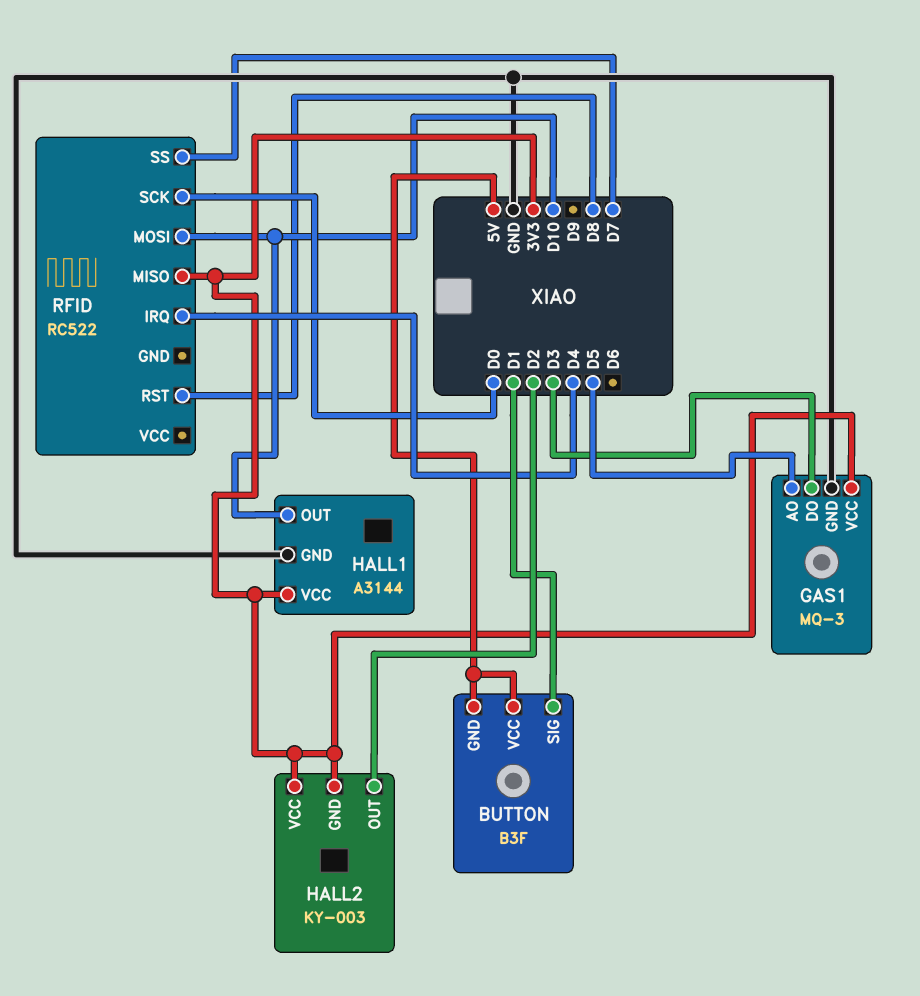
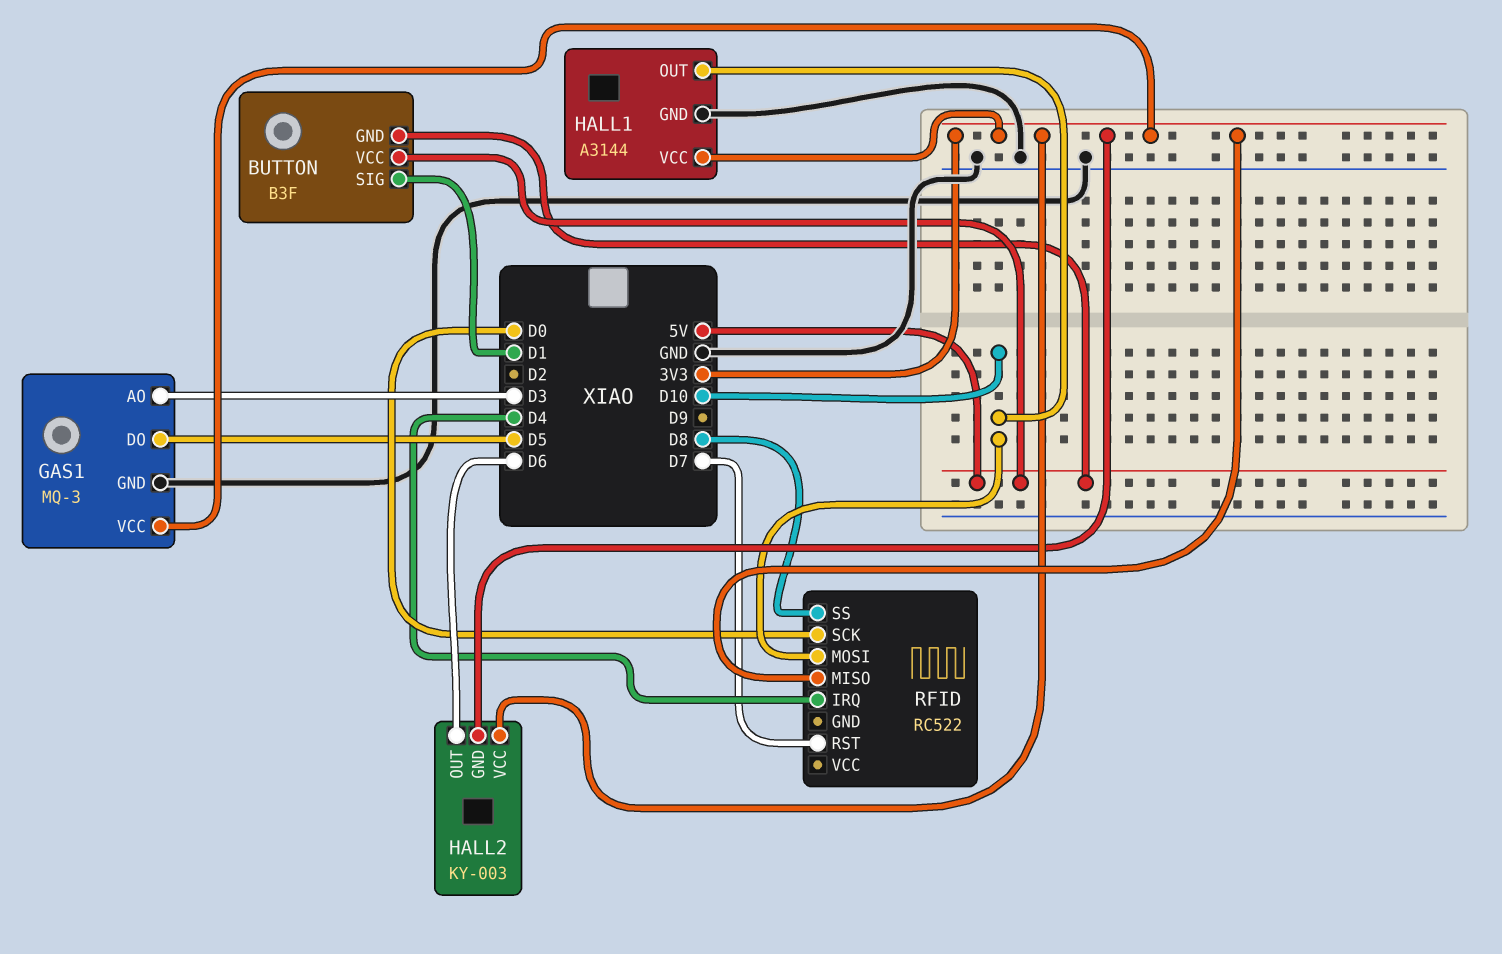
GAS1 pin AO: D5 -> D3
GAS1 pin DO: D3 -> D5
HALL2 pin OUT: D2 -> D6
RFID pin RST: D8 -> D7
RFID pin SS: D7 -> D8

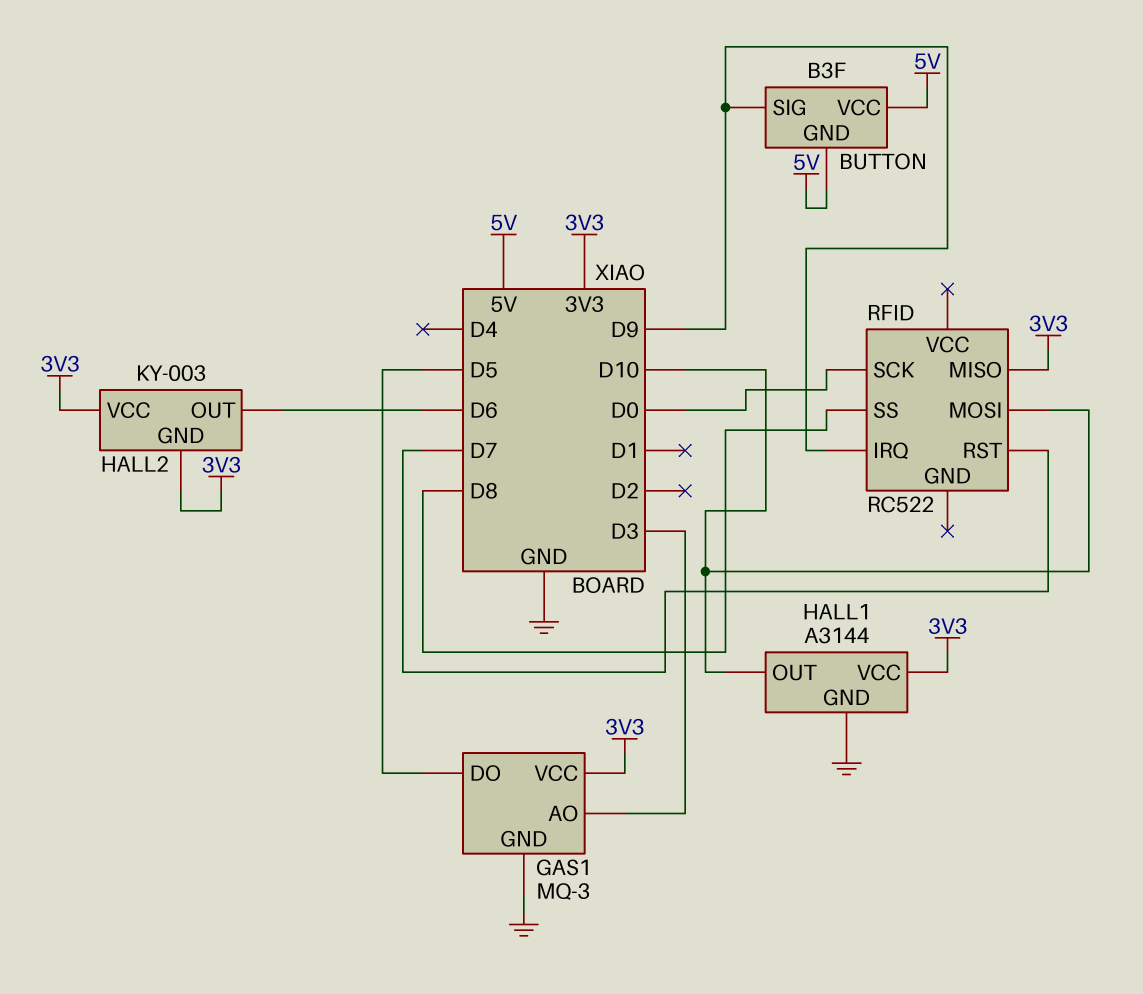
BUTTON pin SIG: D1 -> D9
RFID pin IRQ: D4 -> D9

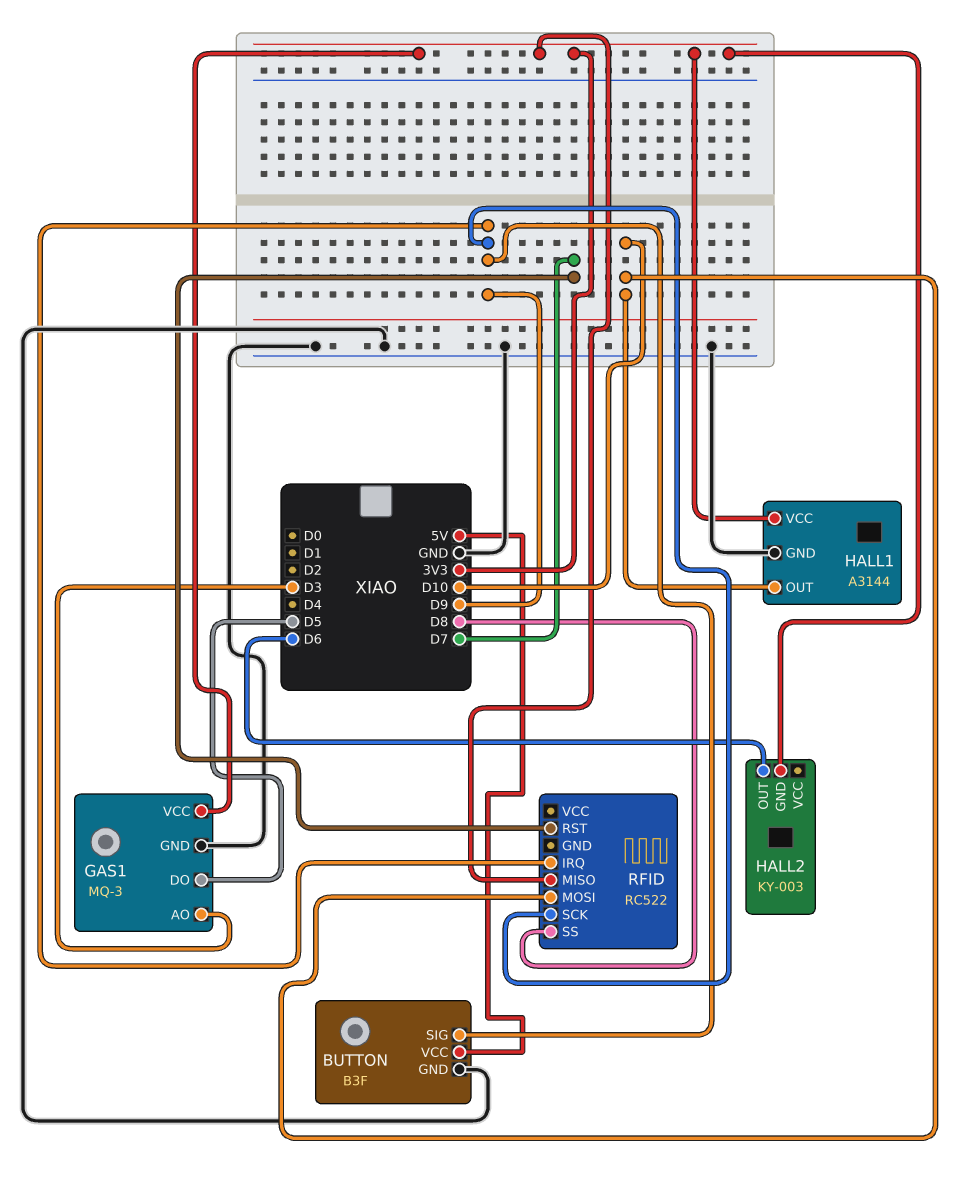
BUTTON pin GND: 5V -> GND
HALL2 pin VCC: 3V3 -> none
RFID pin SCK: D0 -> D9

